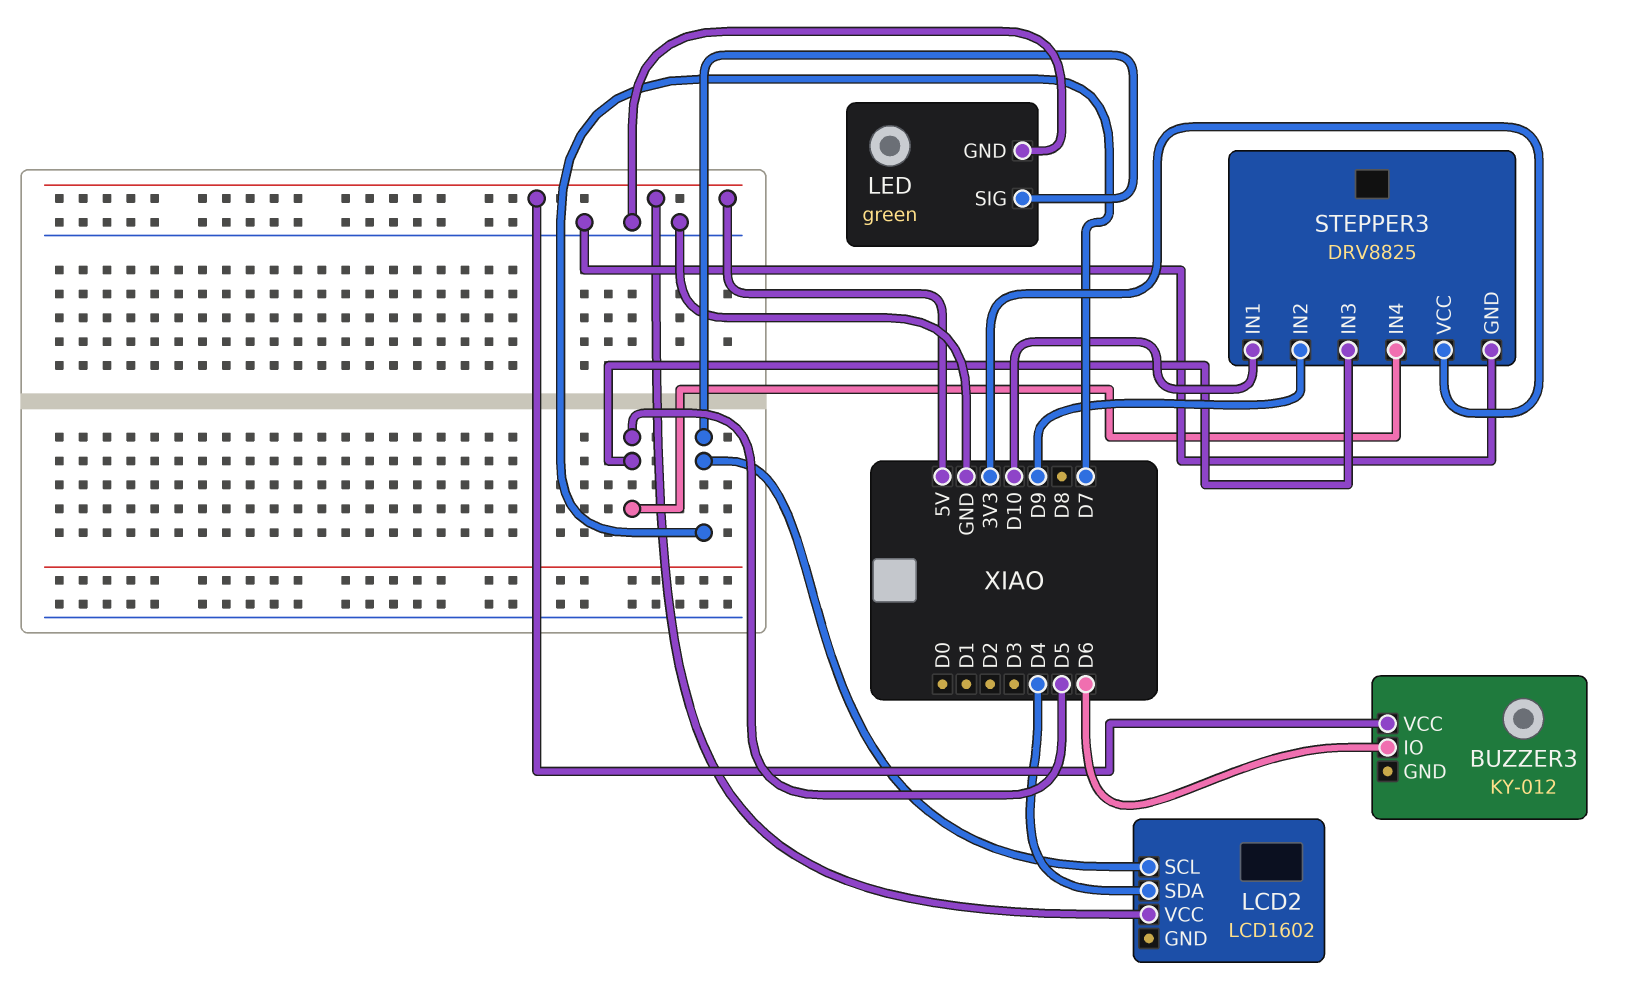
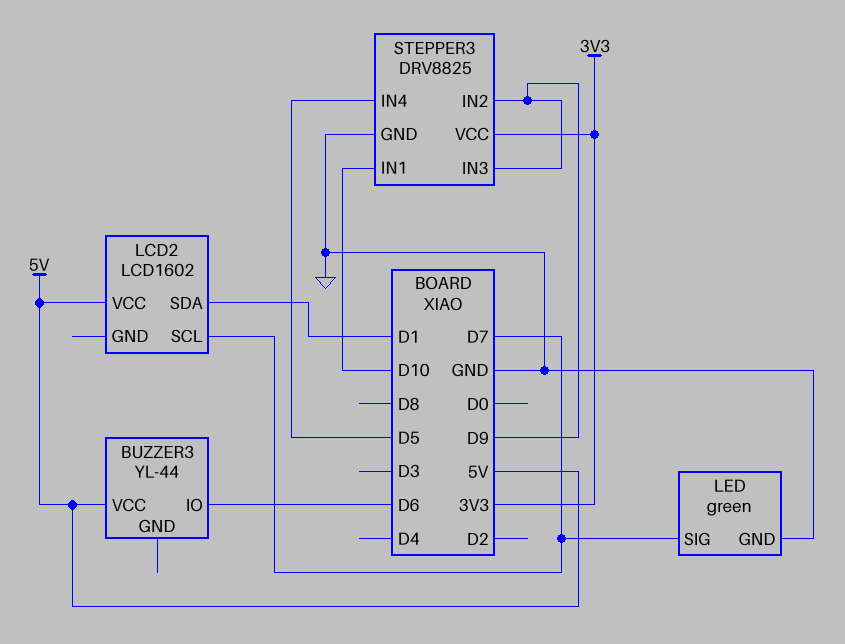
BUZZER3: KY-012 -> YL-44
LCD2 pin SDA: D4 -> D1
STEPPER3 pin IN3: D5 -> D9

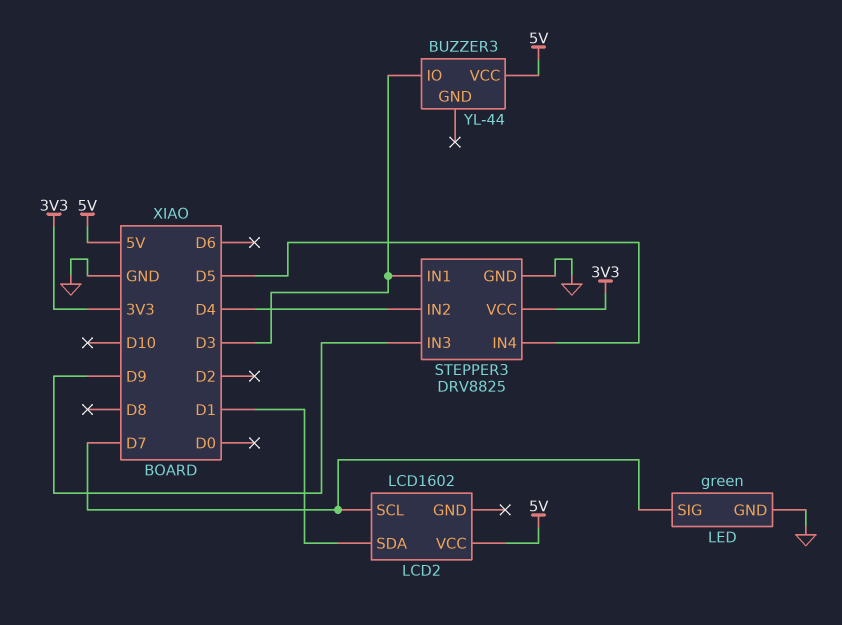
BUZZER3 pin IO: D6 -> D3
STEPPER3 pin IN1: D10 -> D3
STEPPER3 pin IN2: D9 -> D4

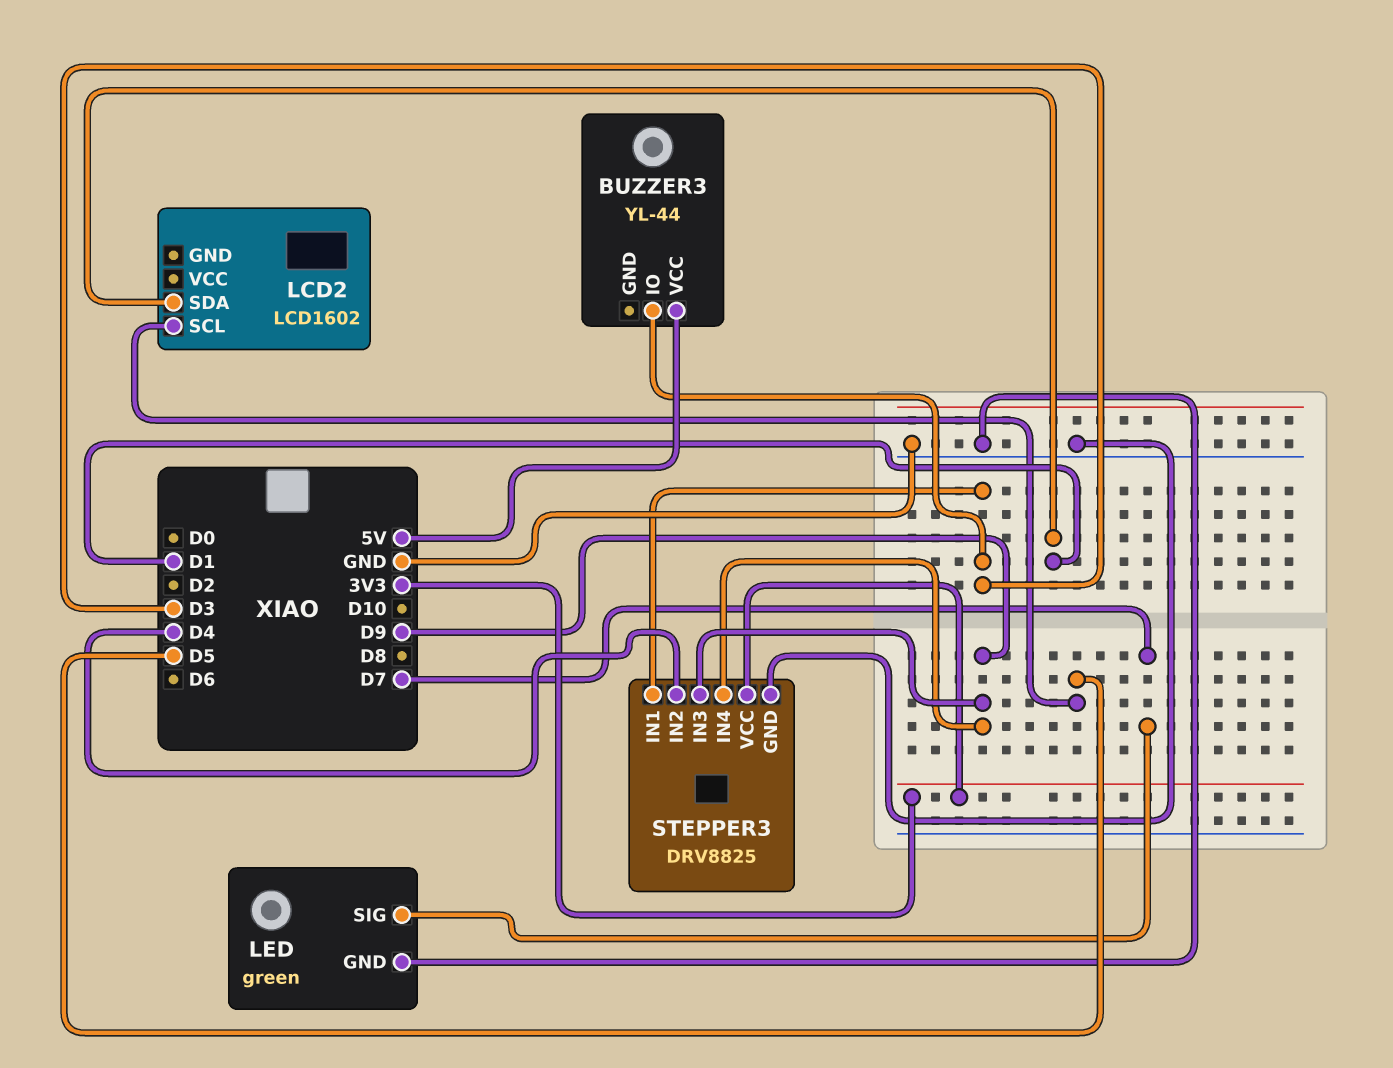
LCD2 pin SCL: D7 -> D5
LCD2 pin VCC: 5V -> none
STEPPER3 pin IN4: D5 -> D9

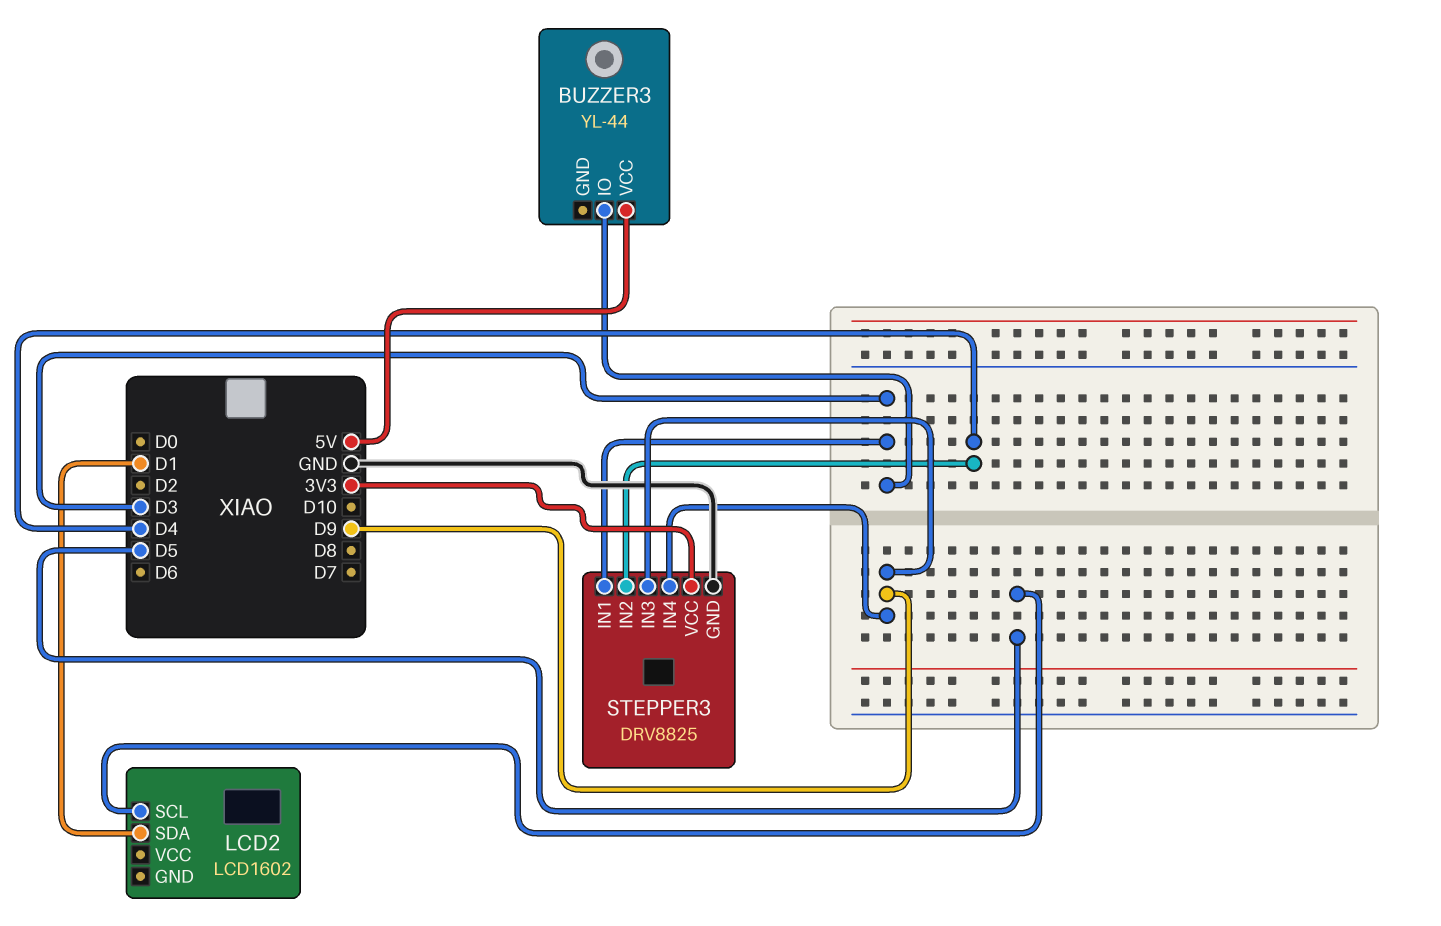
LED: green -> none
LED pin GND: GND -> none
LED pin SIG: D7 -> none

